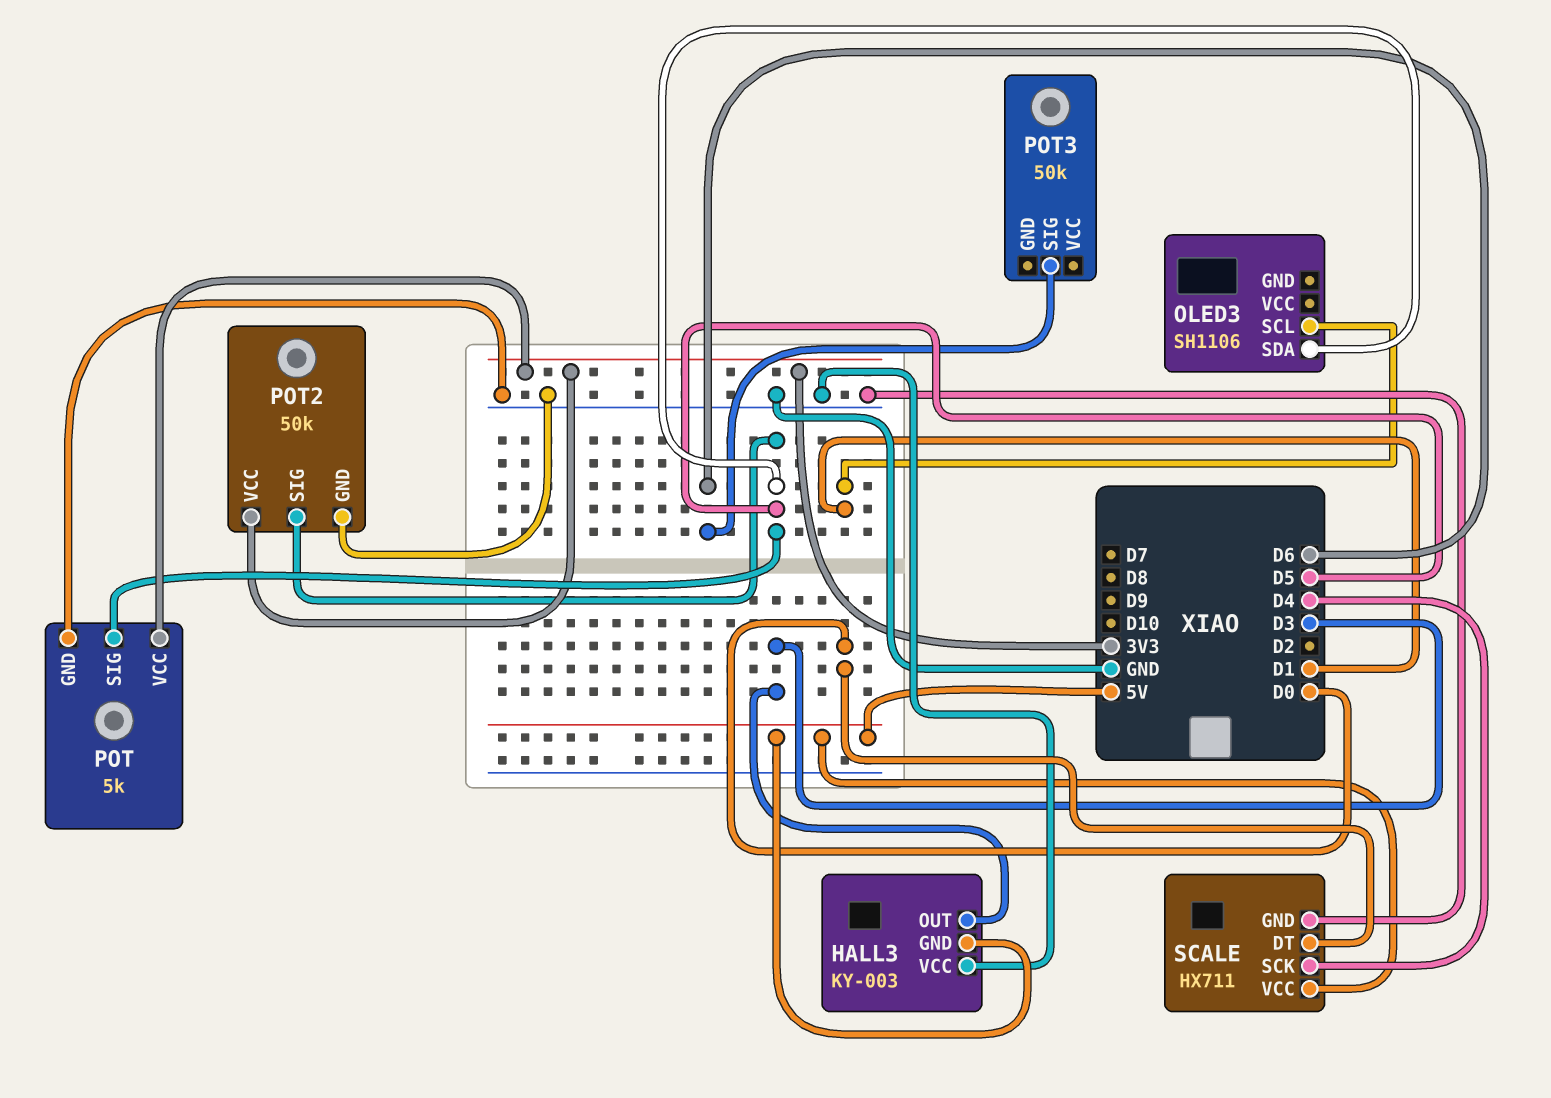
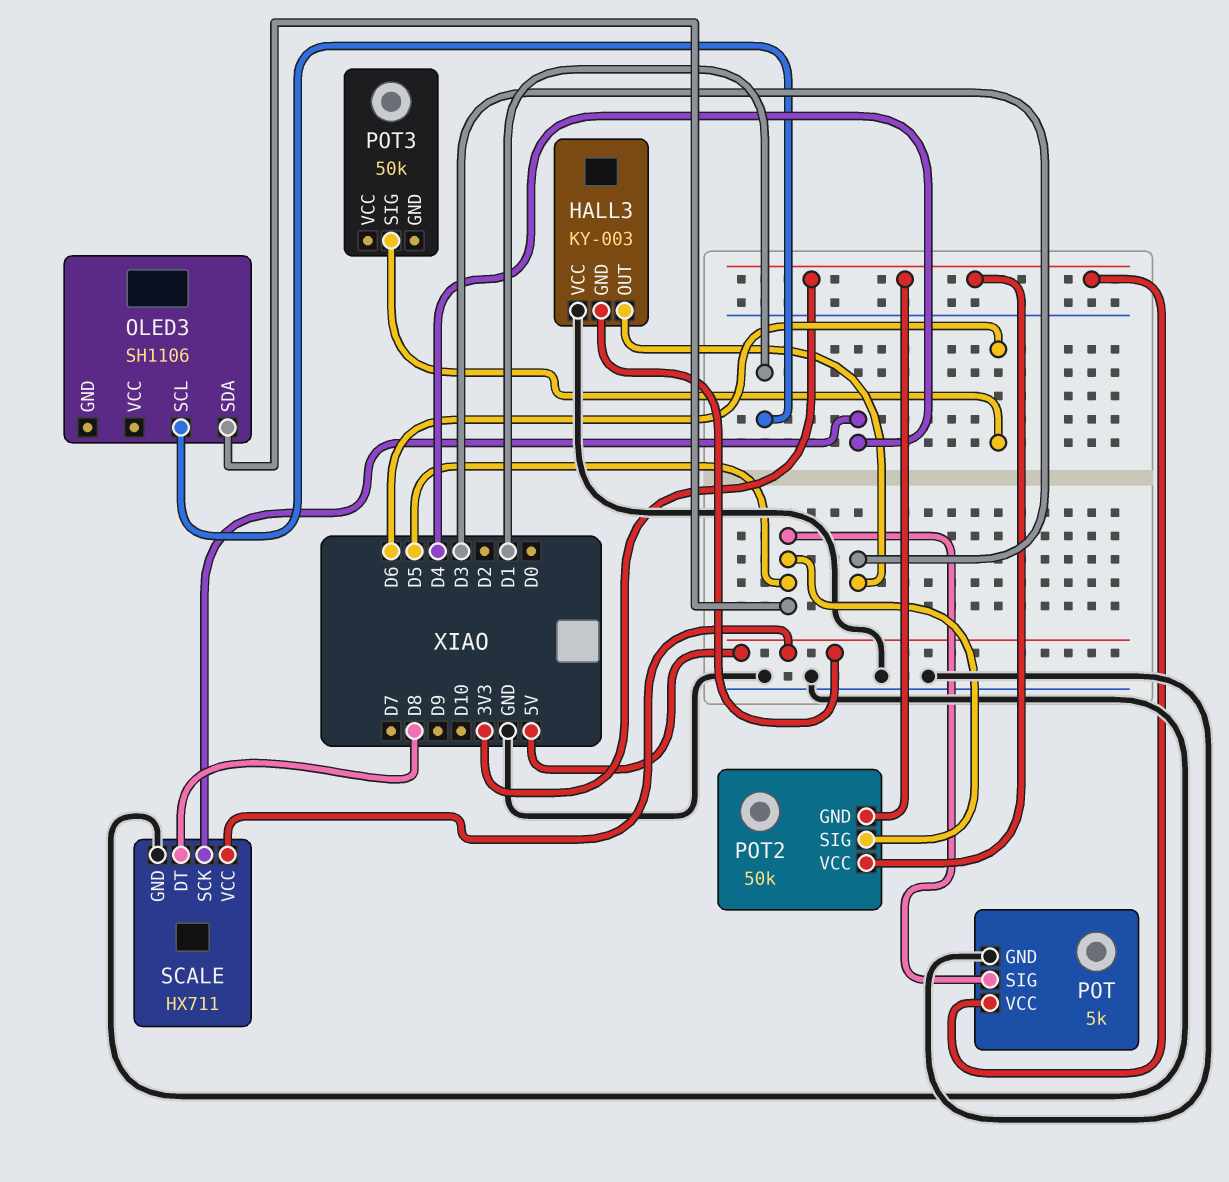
POT2 pin GND: GND -> 3V3
SCALE pin DT: D0 -> D8

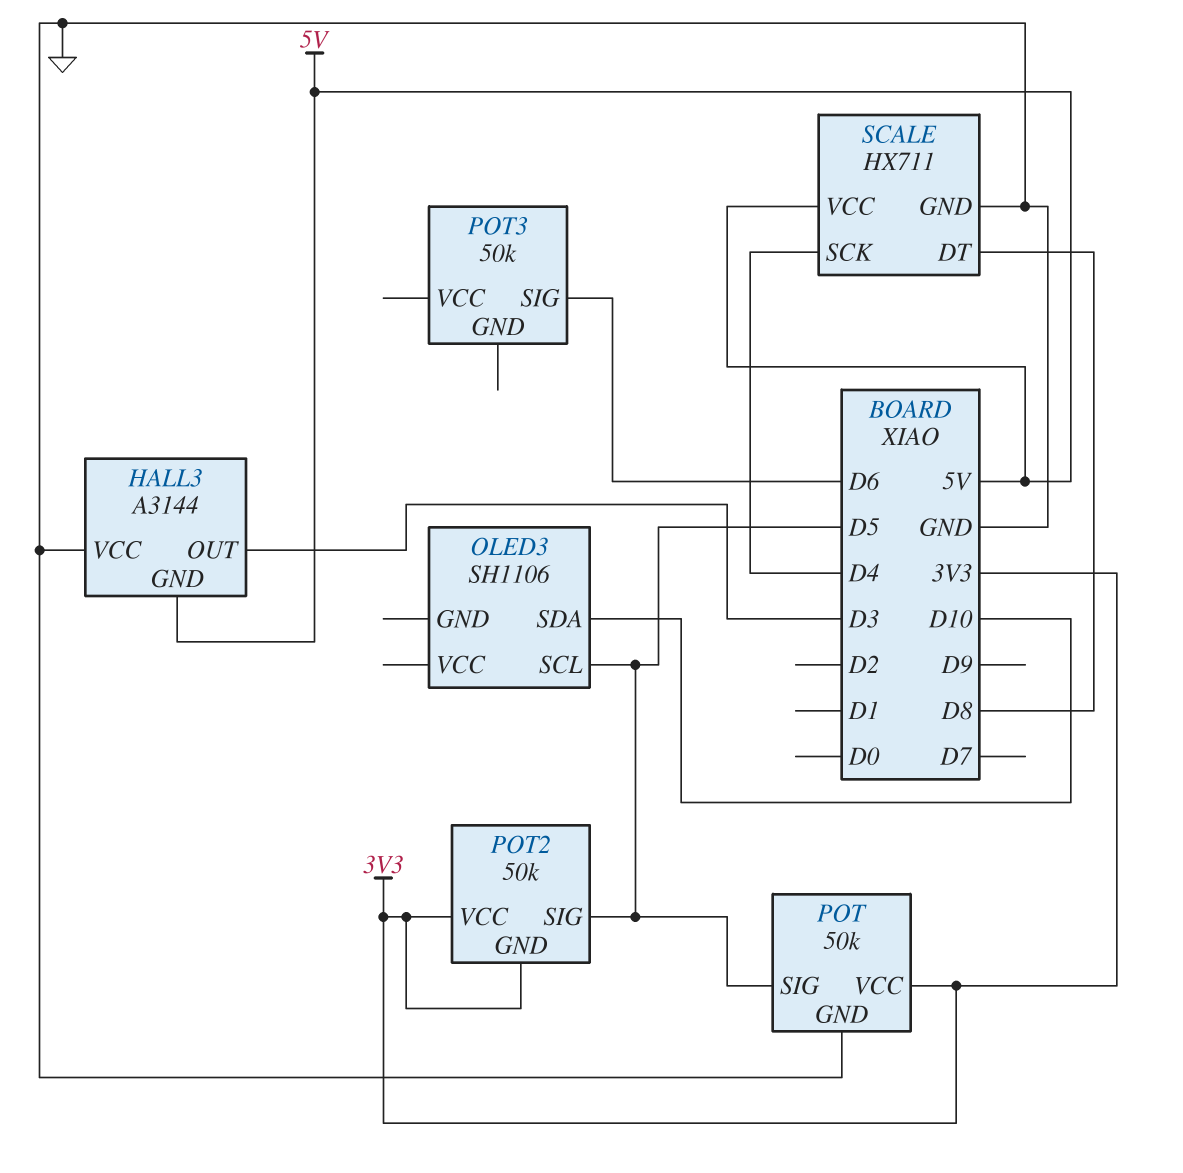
HALL3: KY-003 -> A3144
OLED3 pin SCL: D1 -> D5
OLED3 pin SDA: D5 -> D10
POT: 5k -> 50k

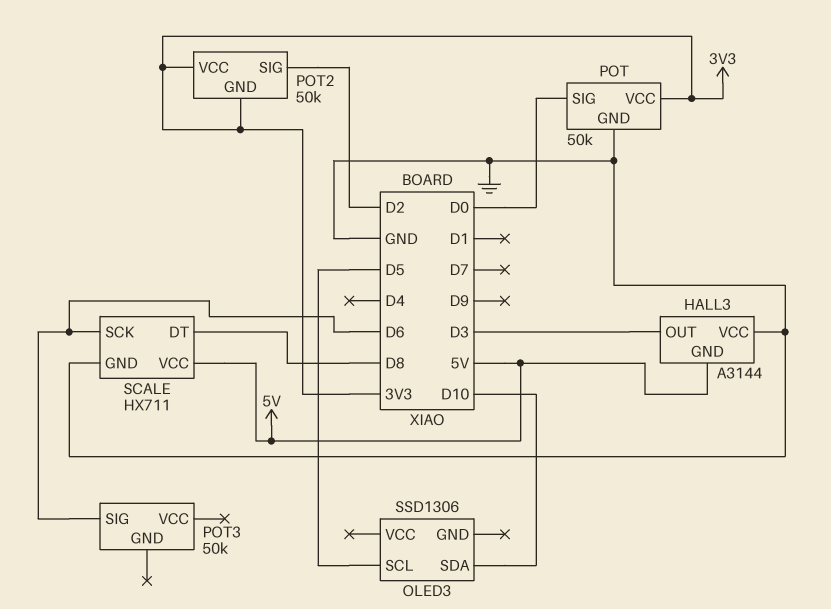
OLED3: SH1106 -> SSD1306
POT pin SIG: D5 -> D0
POT2 pin SIG: D5 -> D2
SCALE pin SCK: D4 -> D6

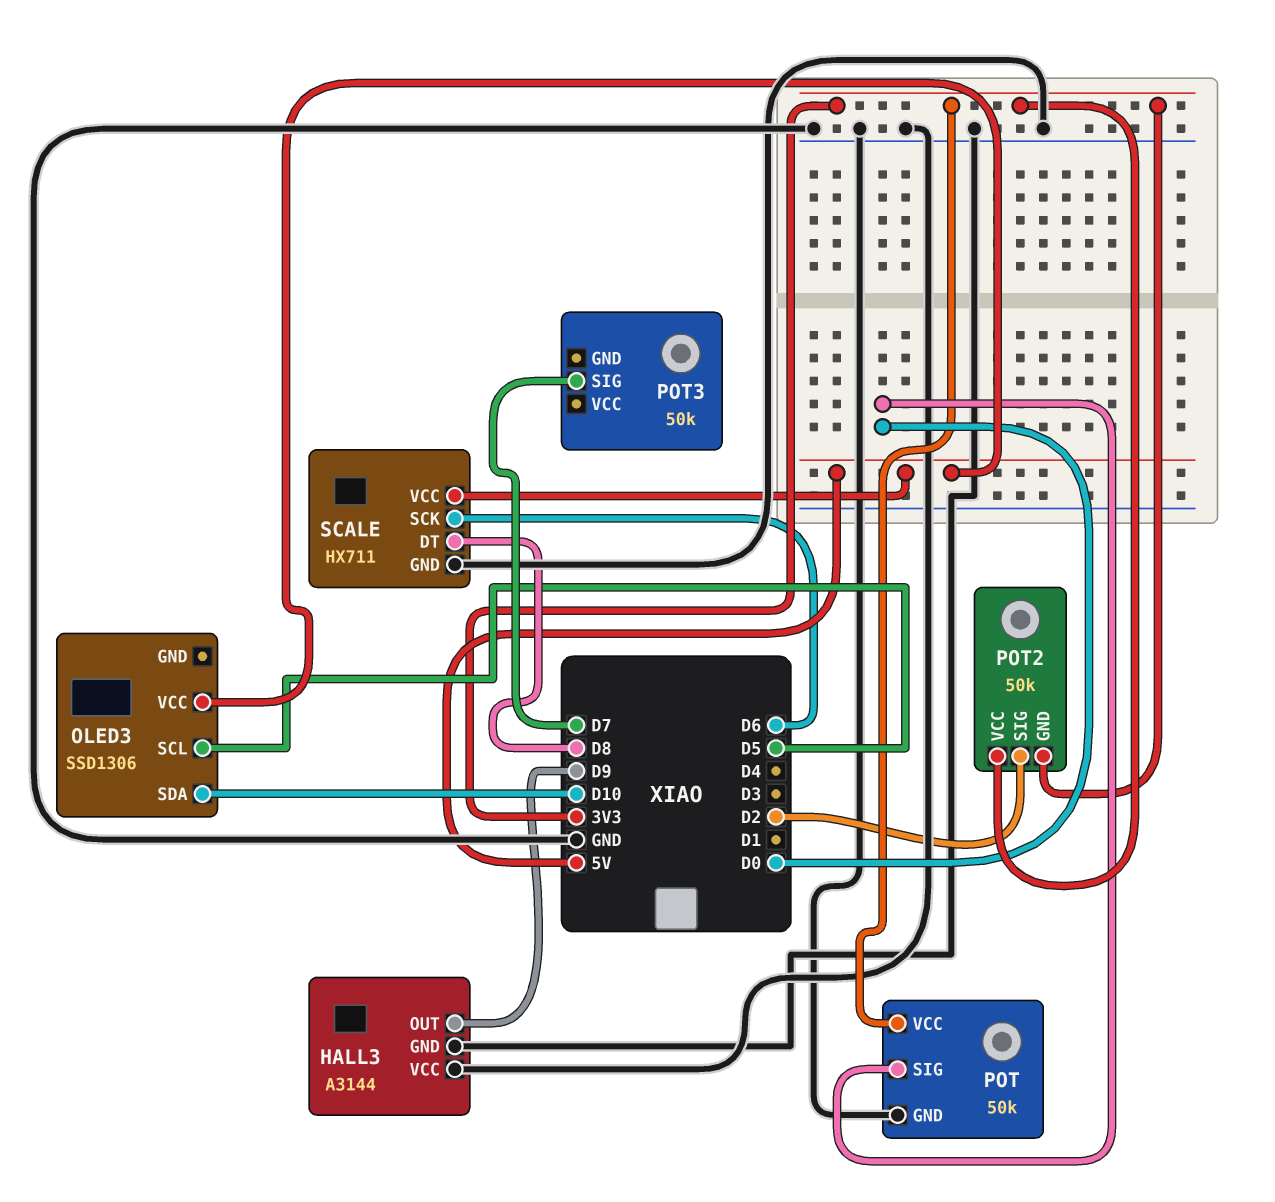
HALL3 pin GND: 5V -> GND
HALL3 pin OUT: D3 -> D9
OLED3 pin VCC: none -> 5V
POT3 pin SIG: D6 -> D7

